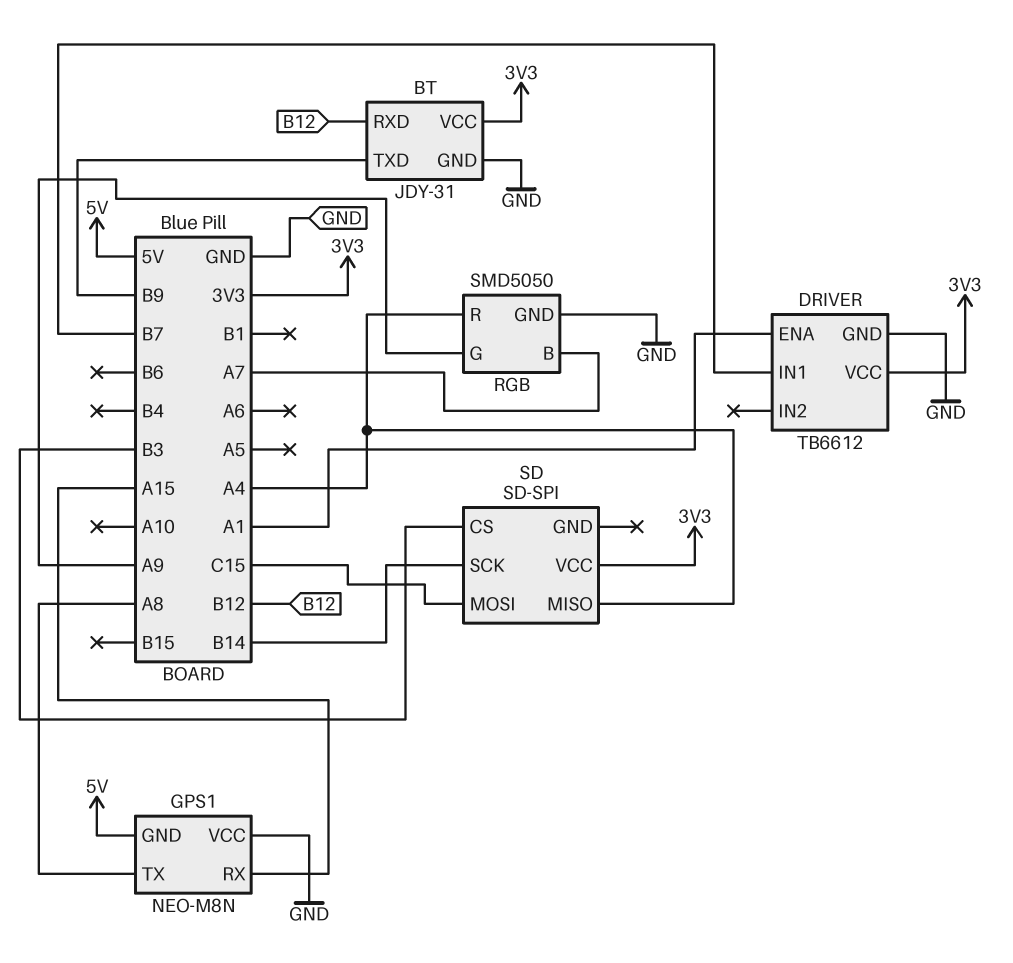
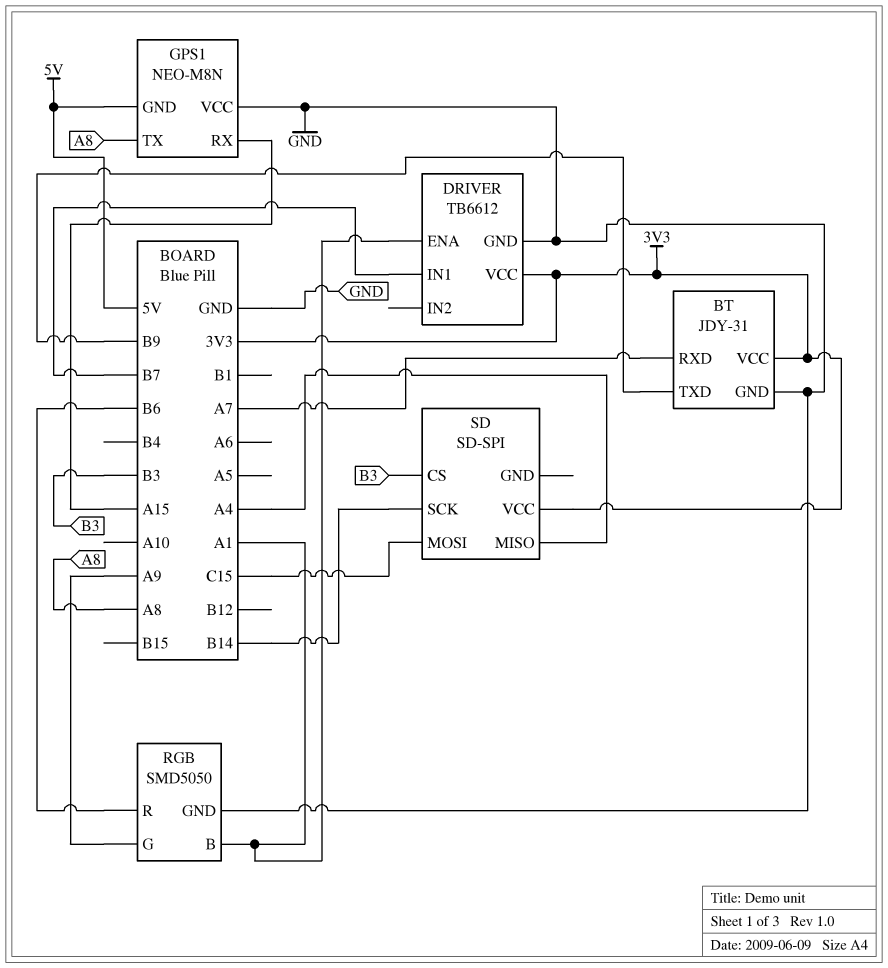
BT pin RXD: B12 -> A7
RGB pin B: A7 -> A1
RGB pin R: A4 -> B6

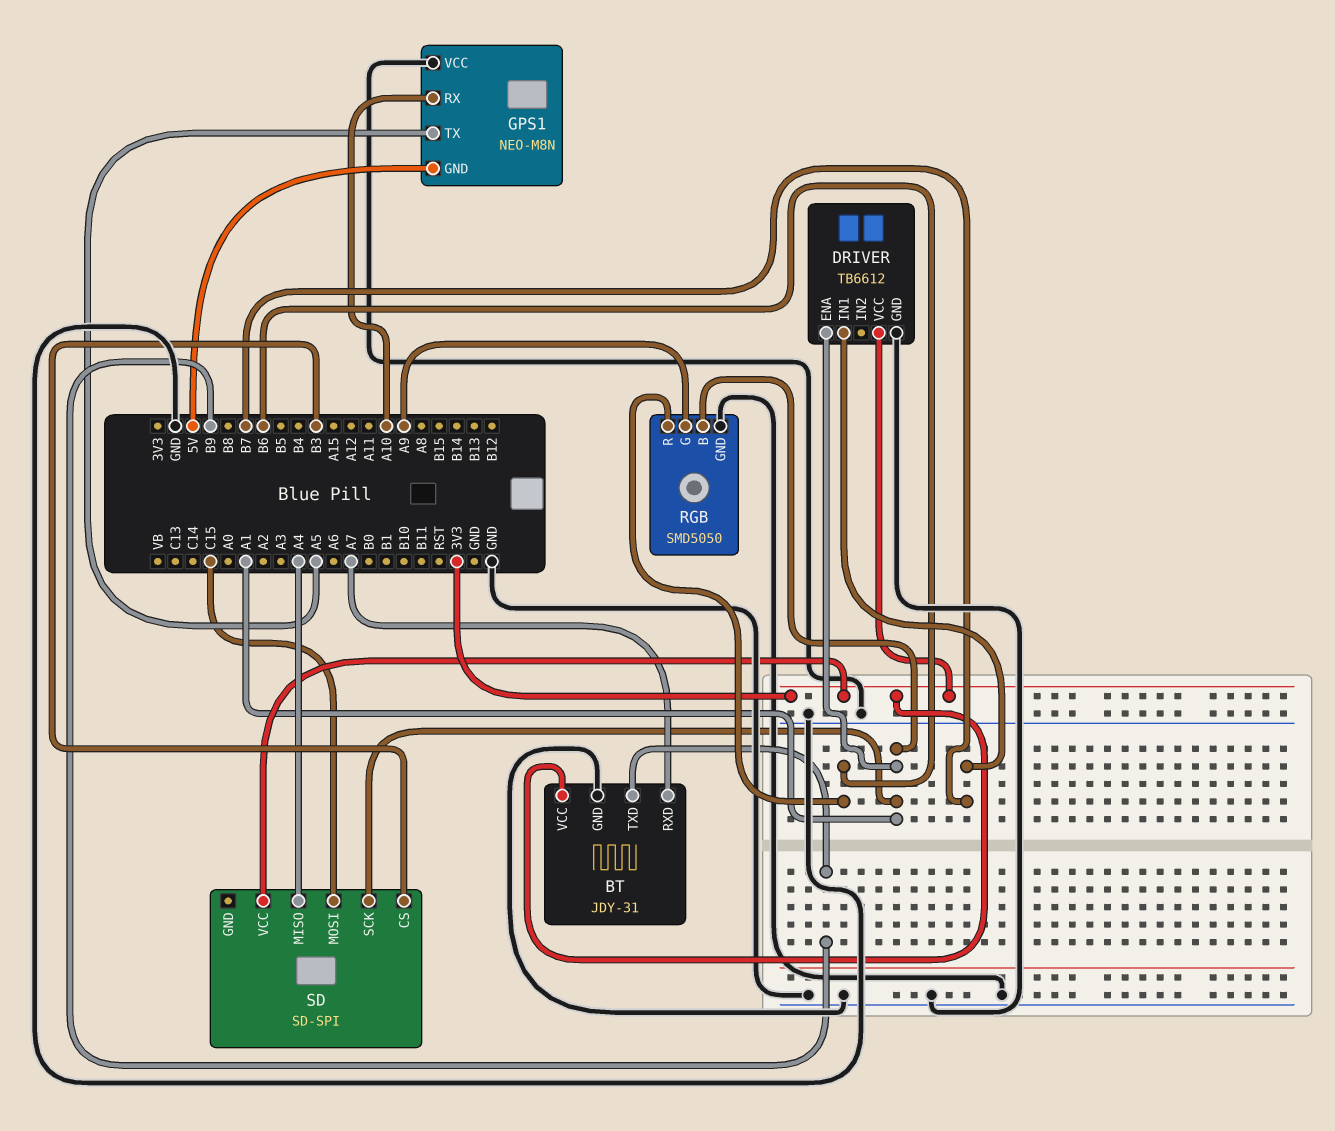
GPS1 pin RX: A15 -> A10
GPS1 pin TX: A8 -> A5
SD pin SCK: B14 -> A1

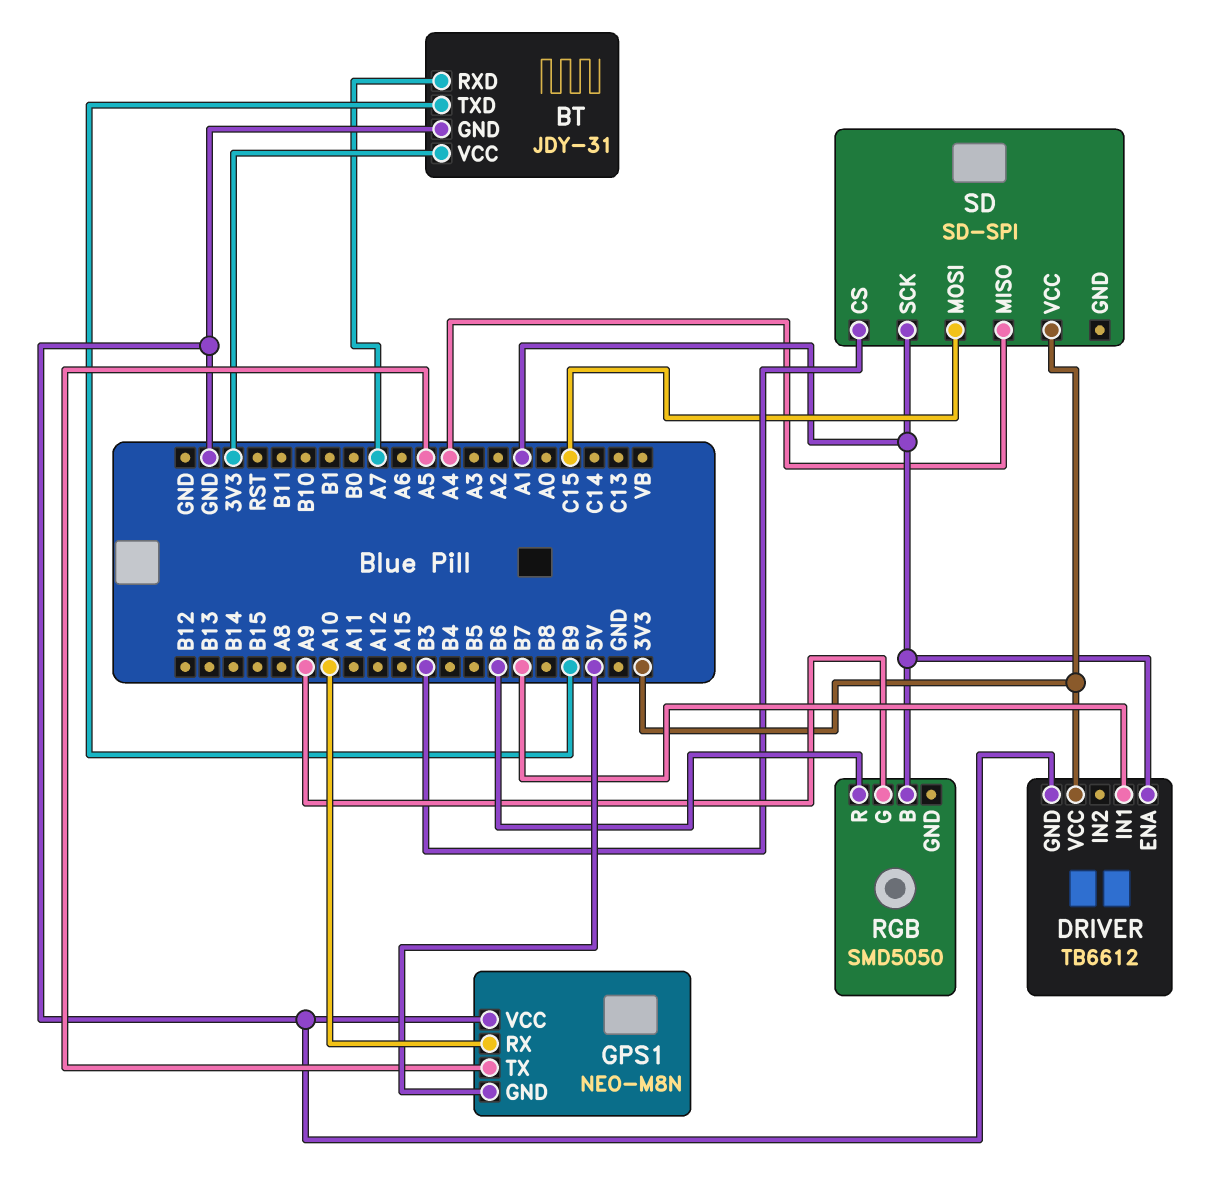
RGB pin GND: GND -> none

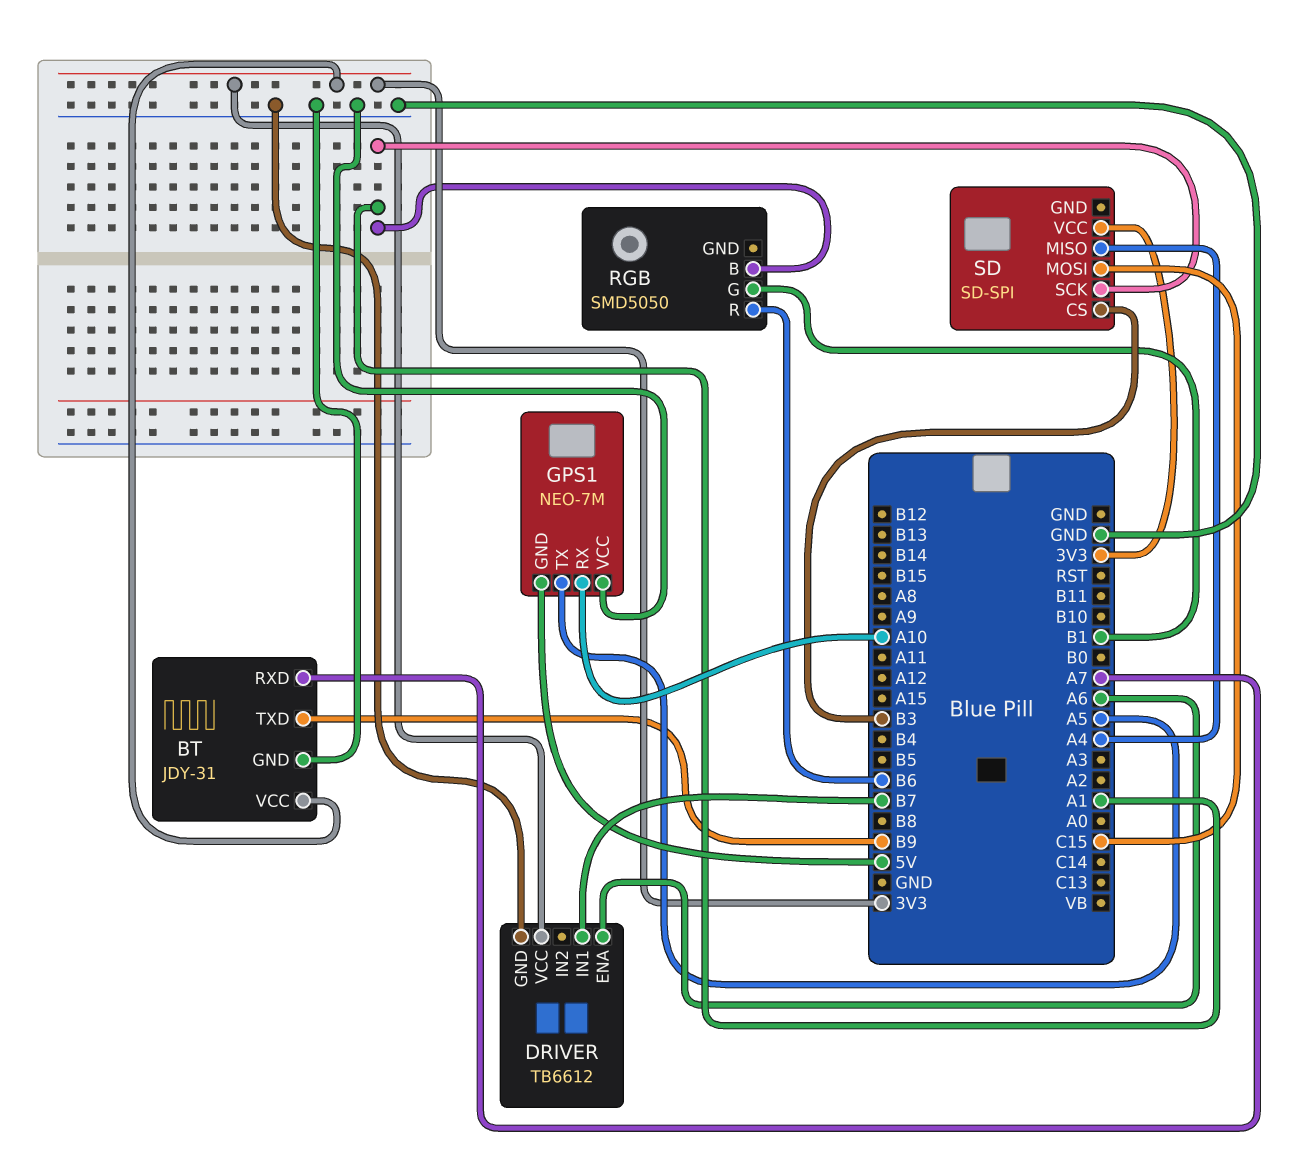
DRIVER pin ENA: A1 -> A6
GPS1: NEO-M8N -> NEO-7M
RGB pin G: A9 -> B1

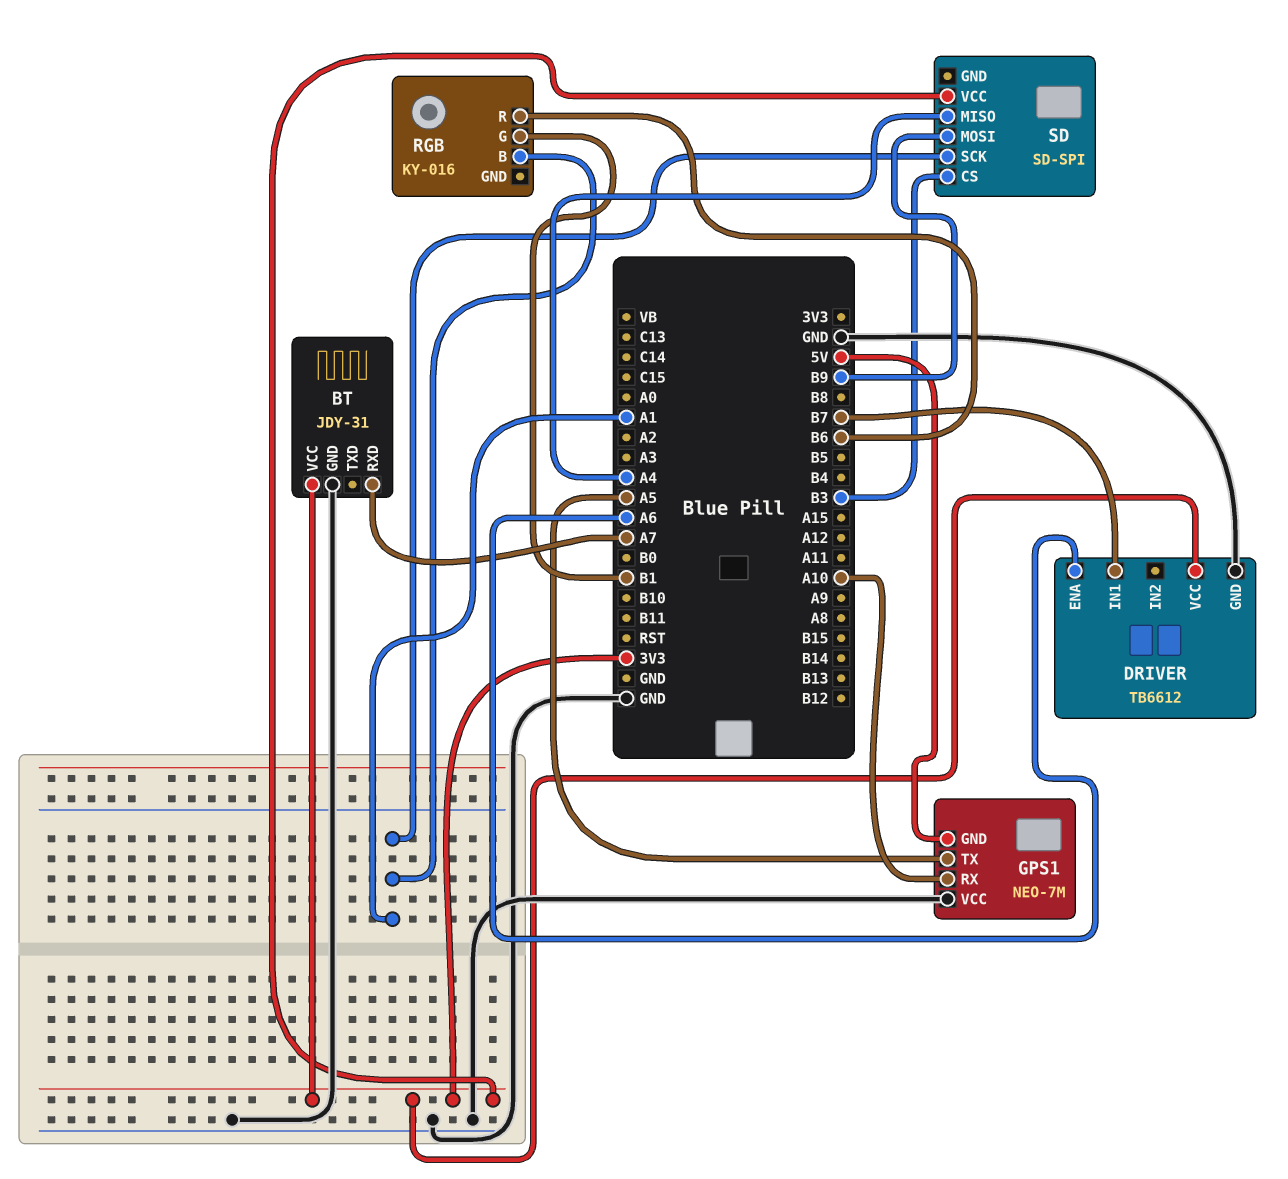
BT pin TXD: B9 -> none
RGB: SMD5050 -> KY-016
SD pin MOSI: C15 -> B9

